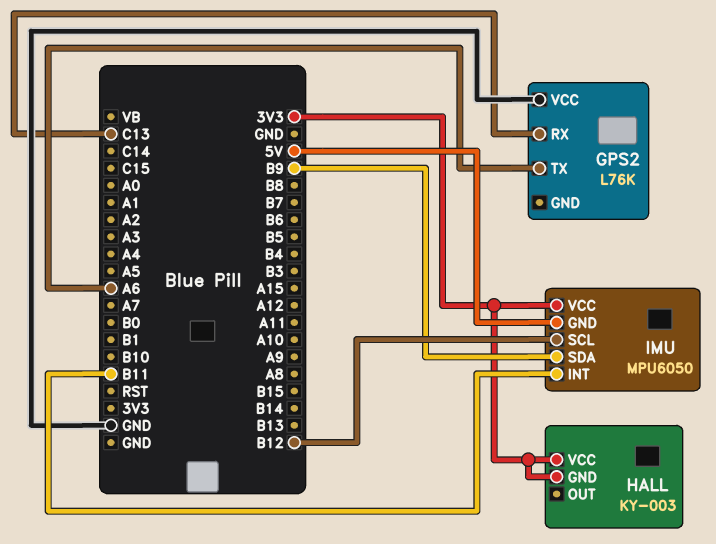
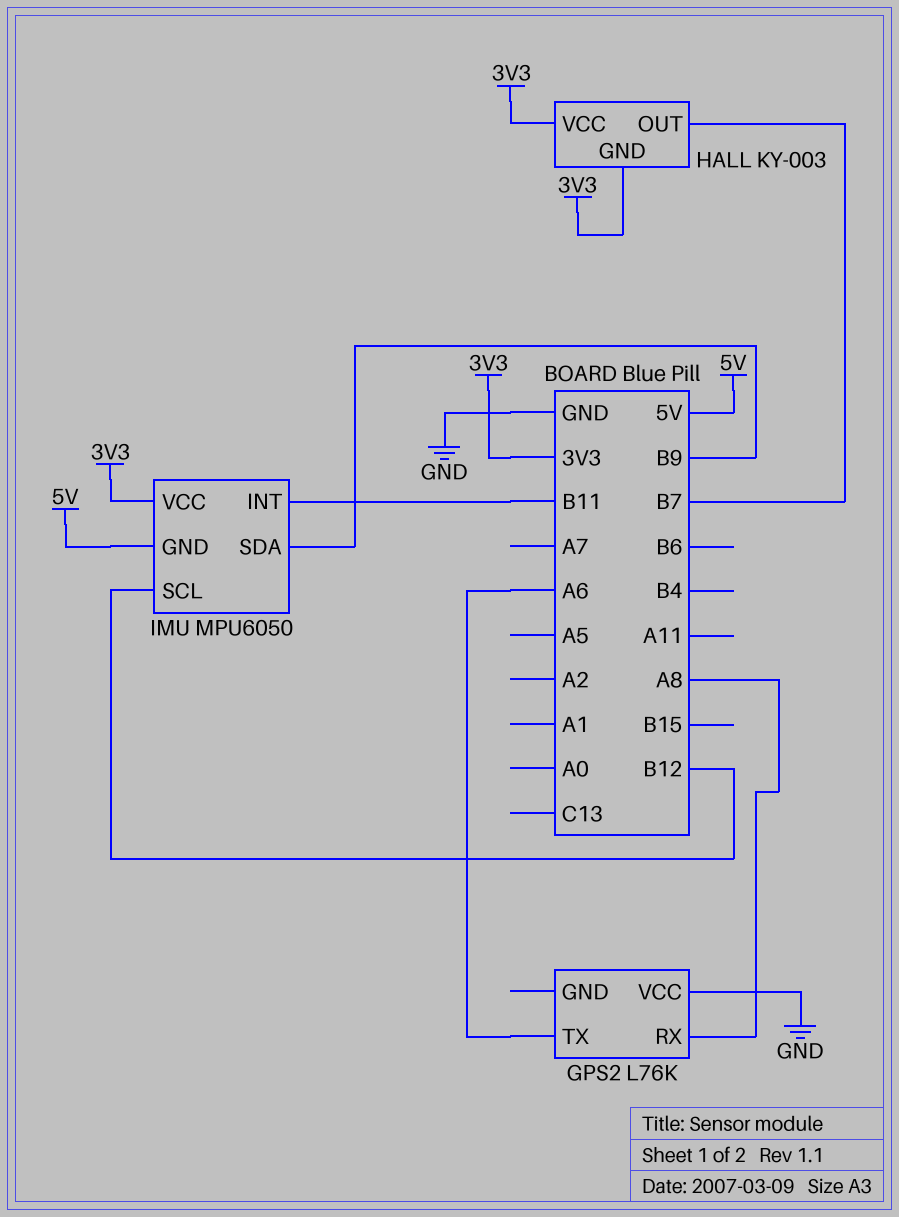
GPS2 pin RX: C13 -> A8
HALL pin OUT: none -> B7

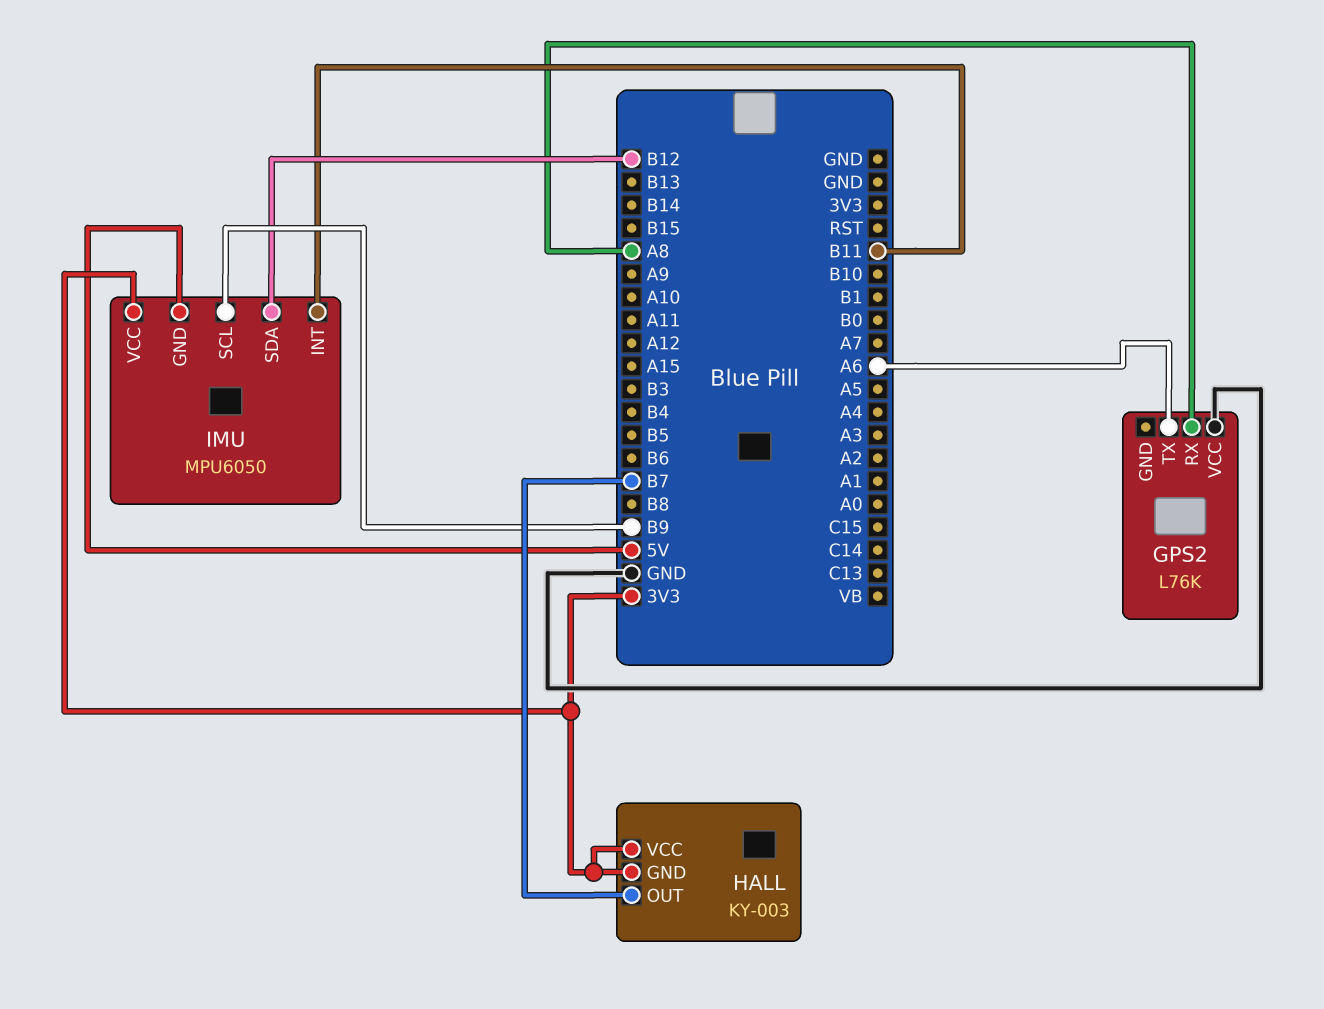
IMU pin SCL: B12 -> B9
IMU pin SDA: B9 -> B12

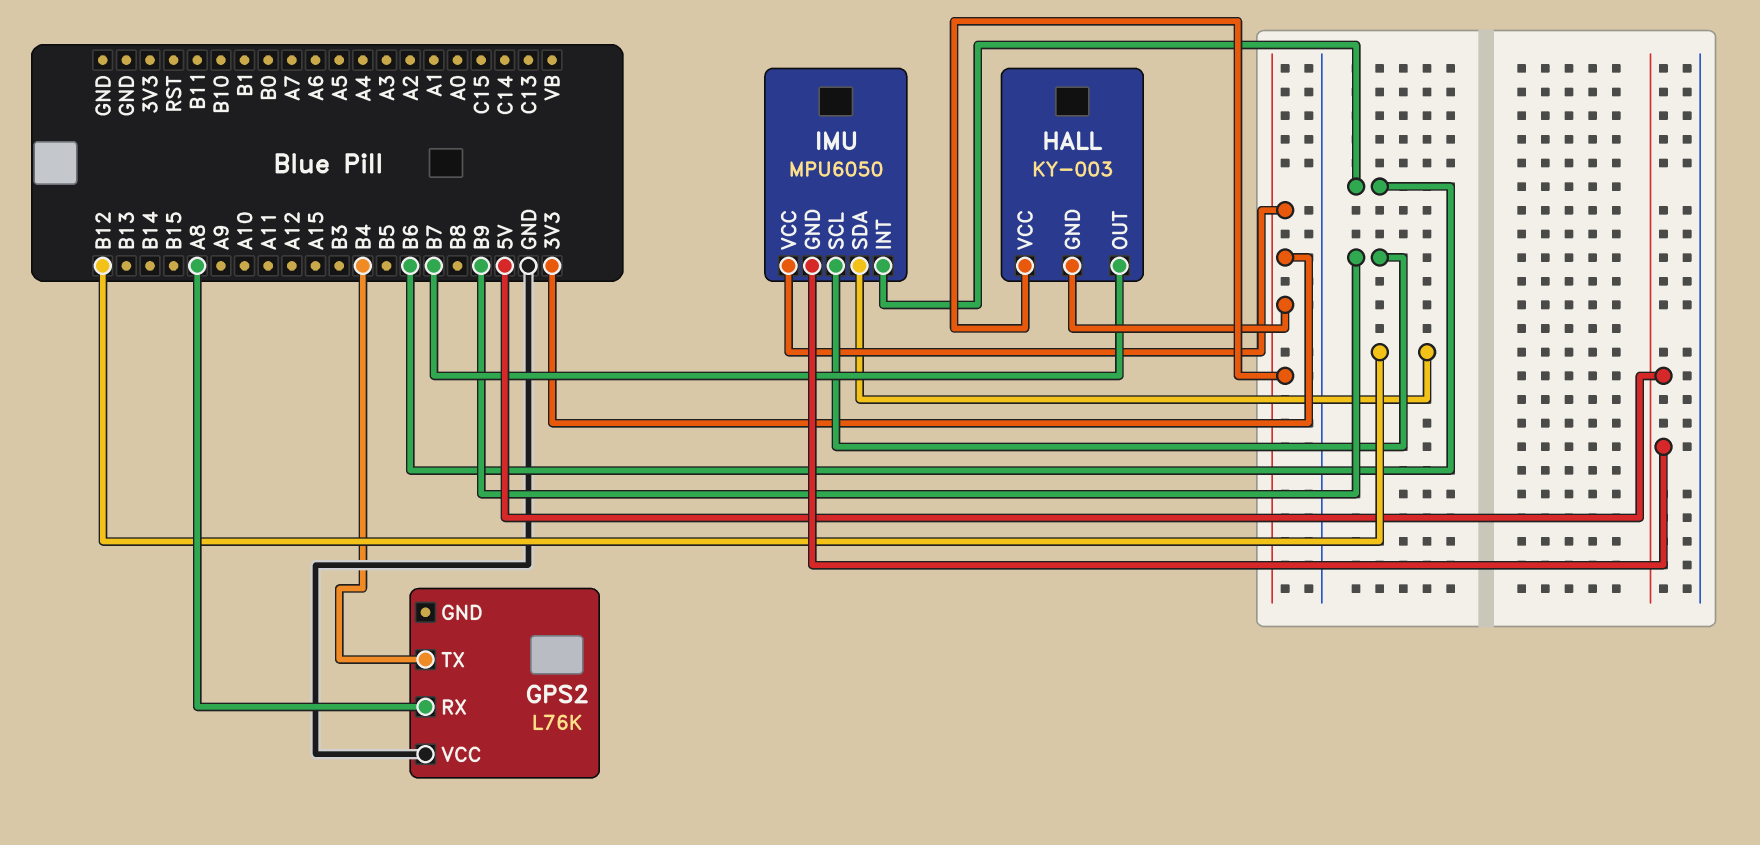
GPS2 pin TX: A6 -> B4
IMU pin INT: B11 -> B6

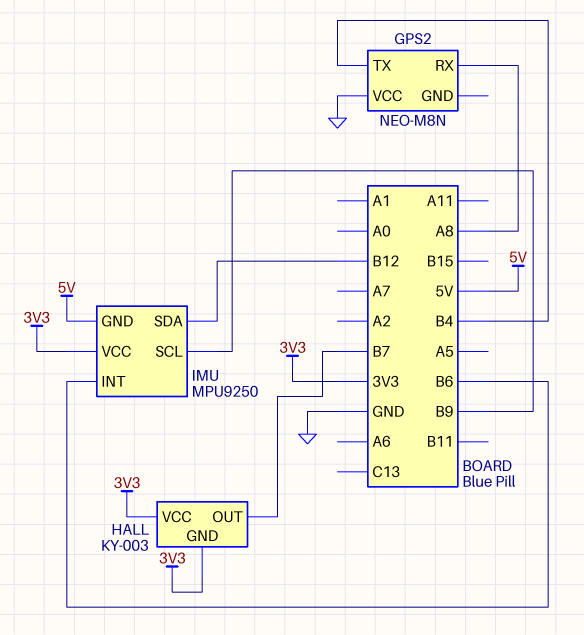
GPS2: L76K -> NEO-M8N
IMU: MPU6050 -> MPU9250

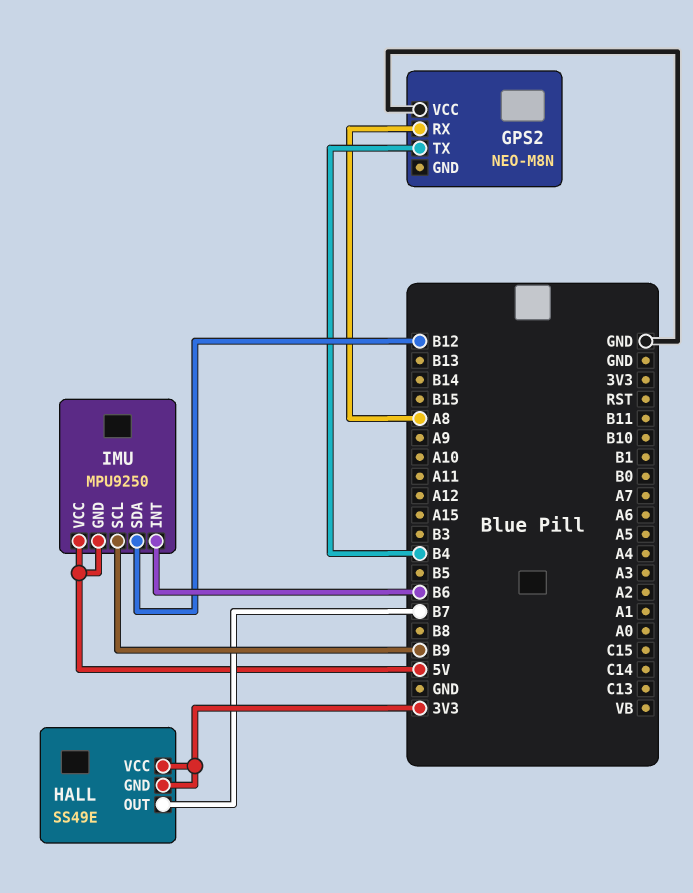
HALL: KY-003 -> SS49E
IMU pin VCC: 3V3 -> 5V

